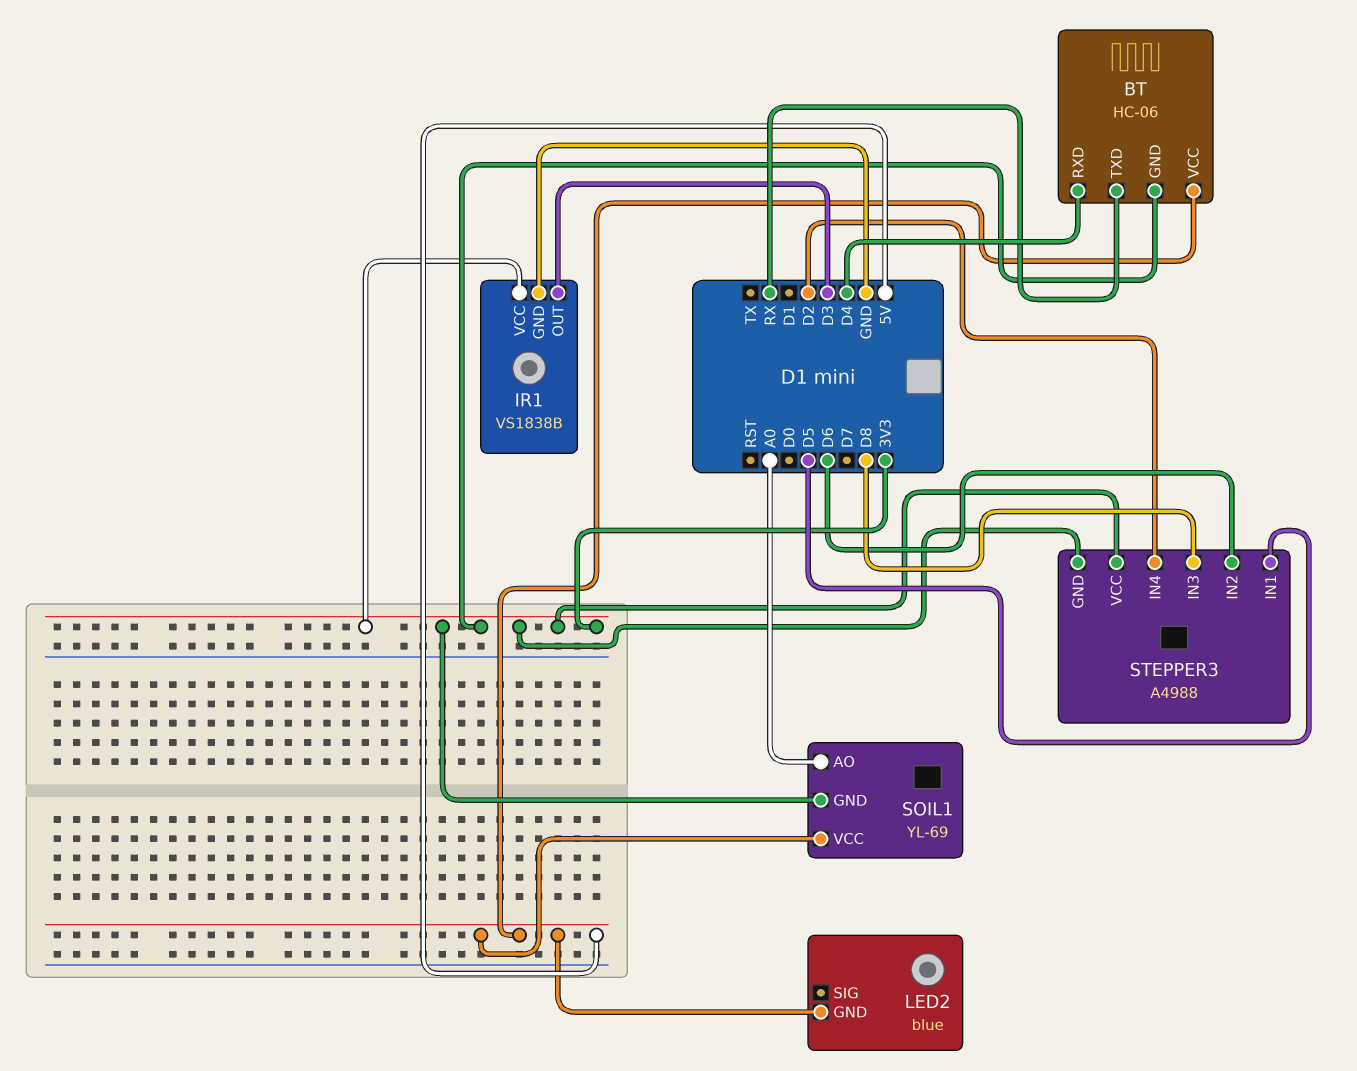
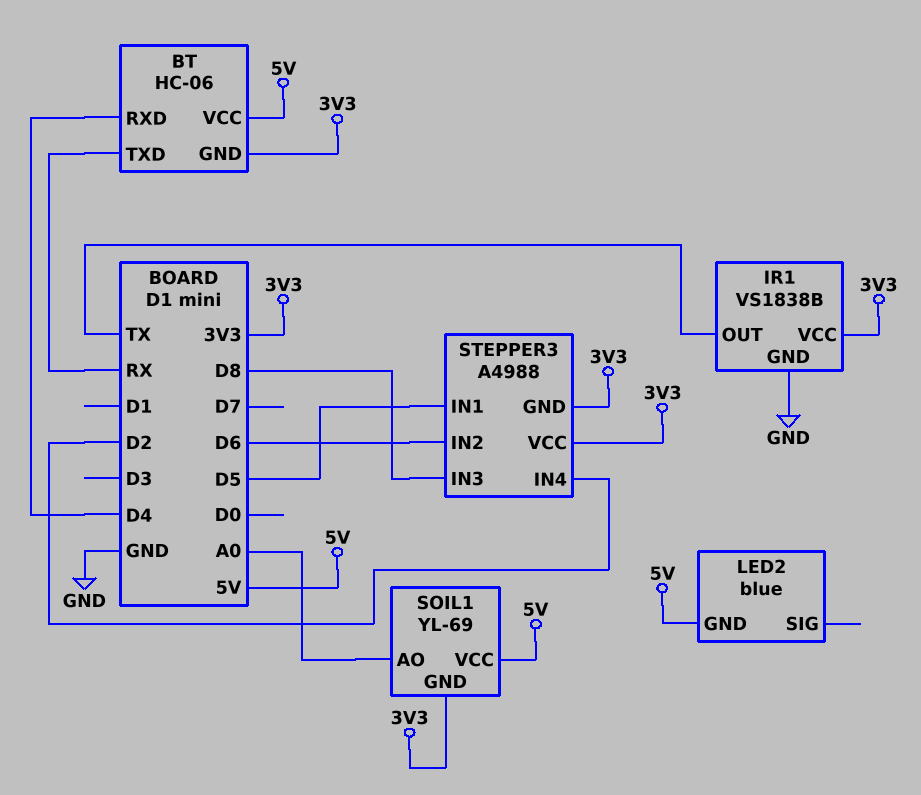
IR1 pin OUT: D3 -> TX

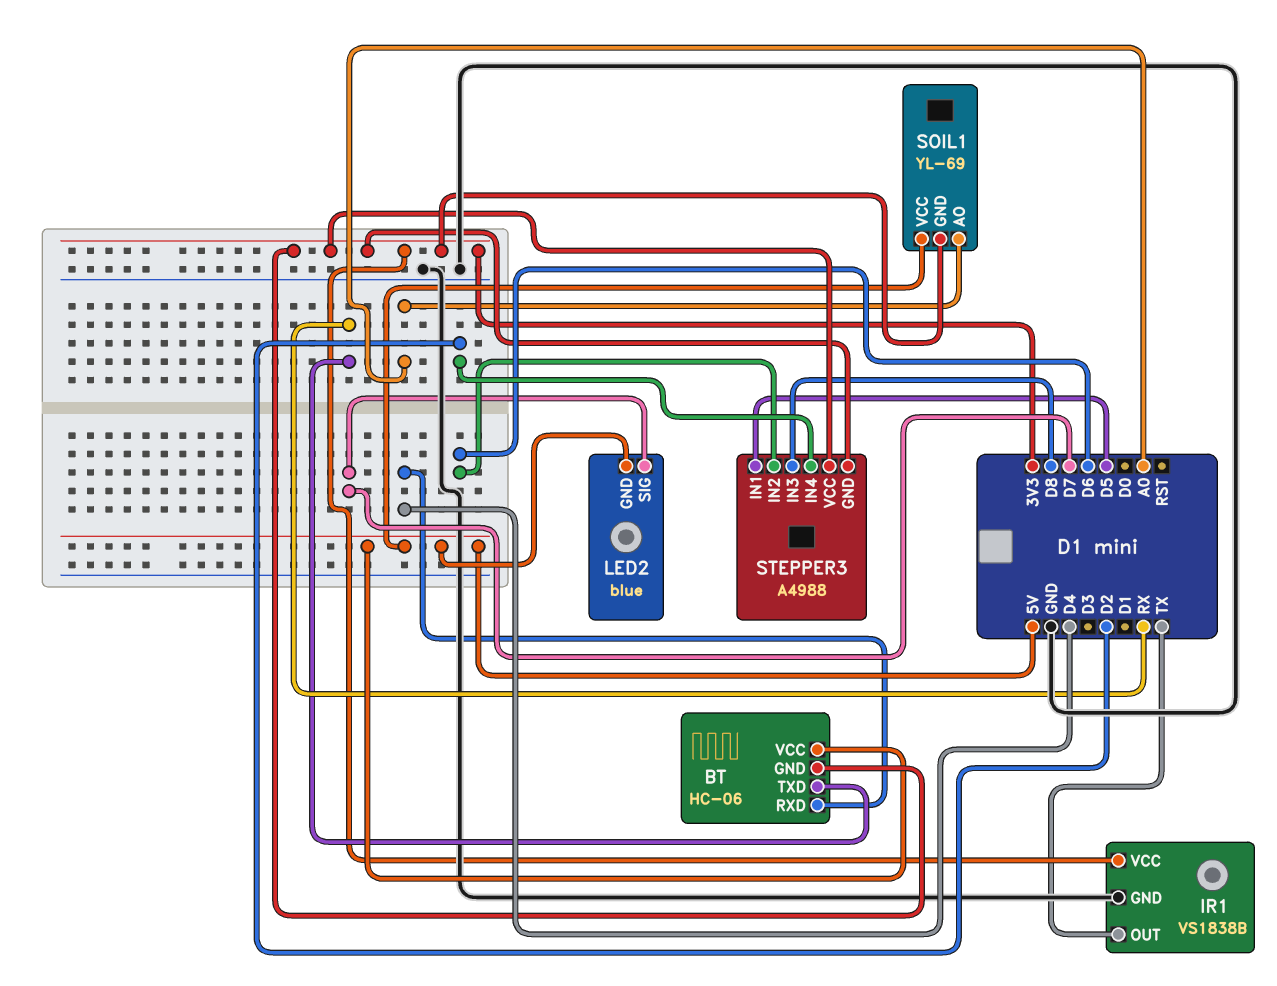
LED2 pin SIG: none -> D7

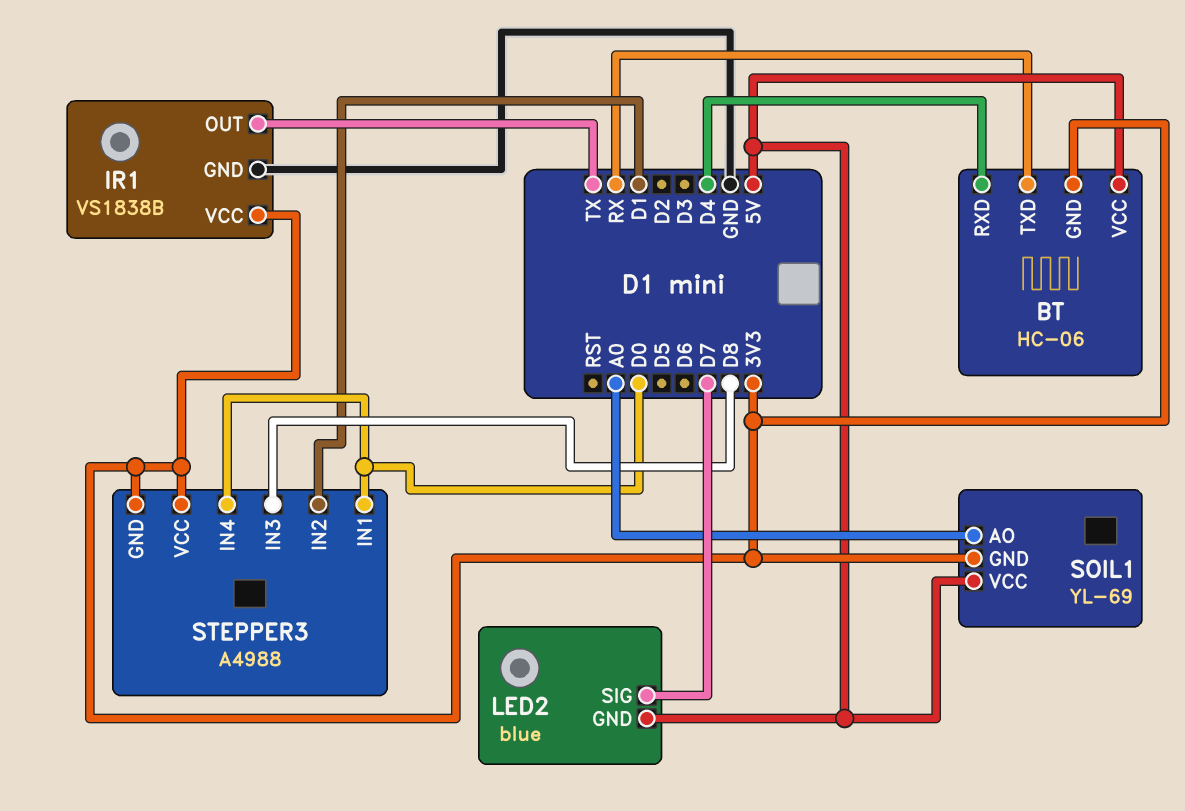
STEPPER3 pin IN1: D5 -> D0
STEPPER3 pin IN2: D6 -> D1
STEPPER3 pin IN4: D2 -> D0

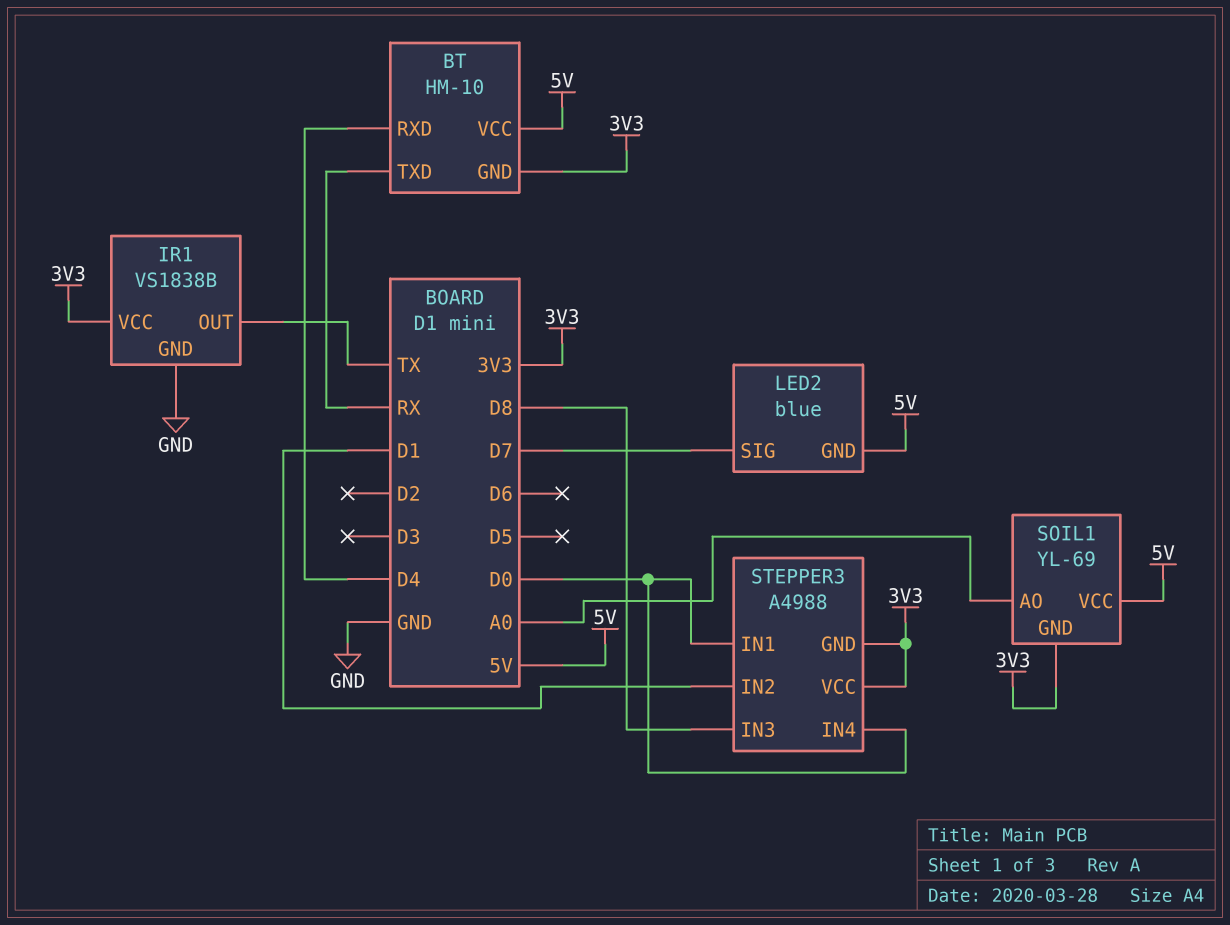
BT: HC-06 -> HM-10

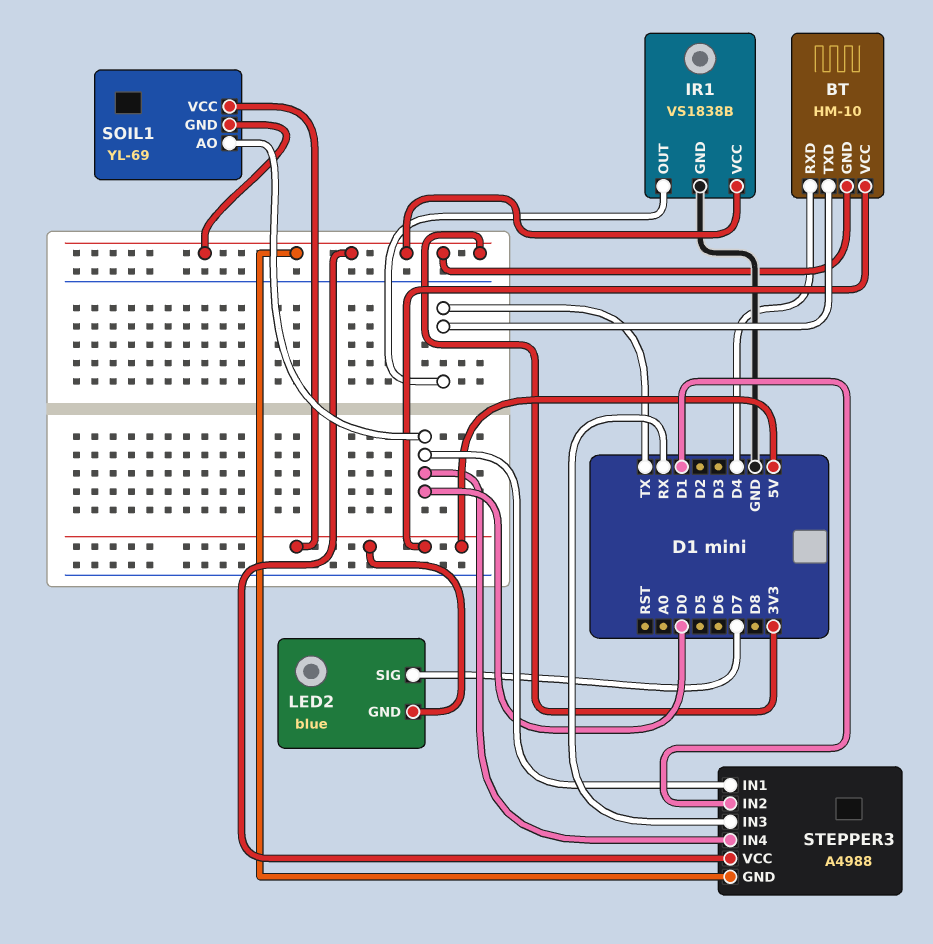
BT pin TXD: RX -> TX
SOIL1 pin AO: A0 -> D0
STEPPER3 pin IN3: D8 -> RX

